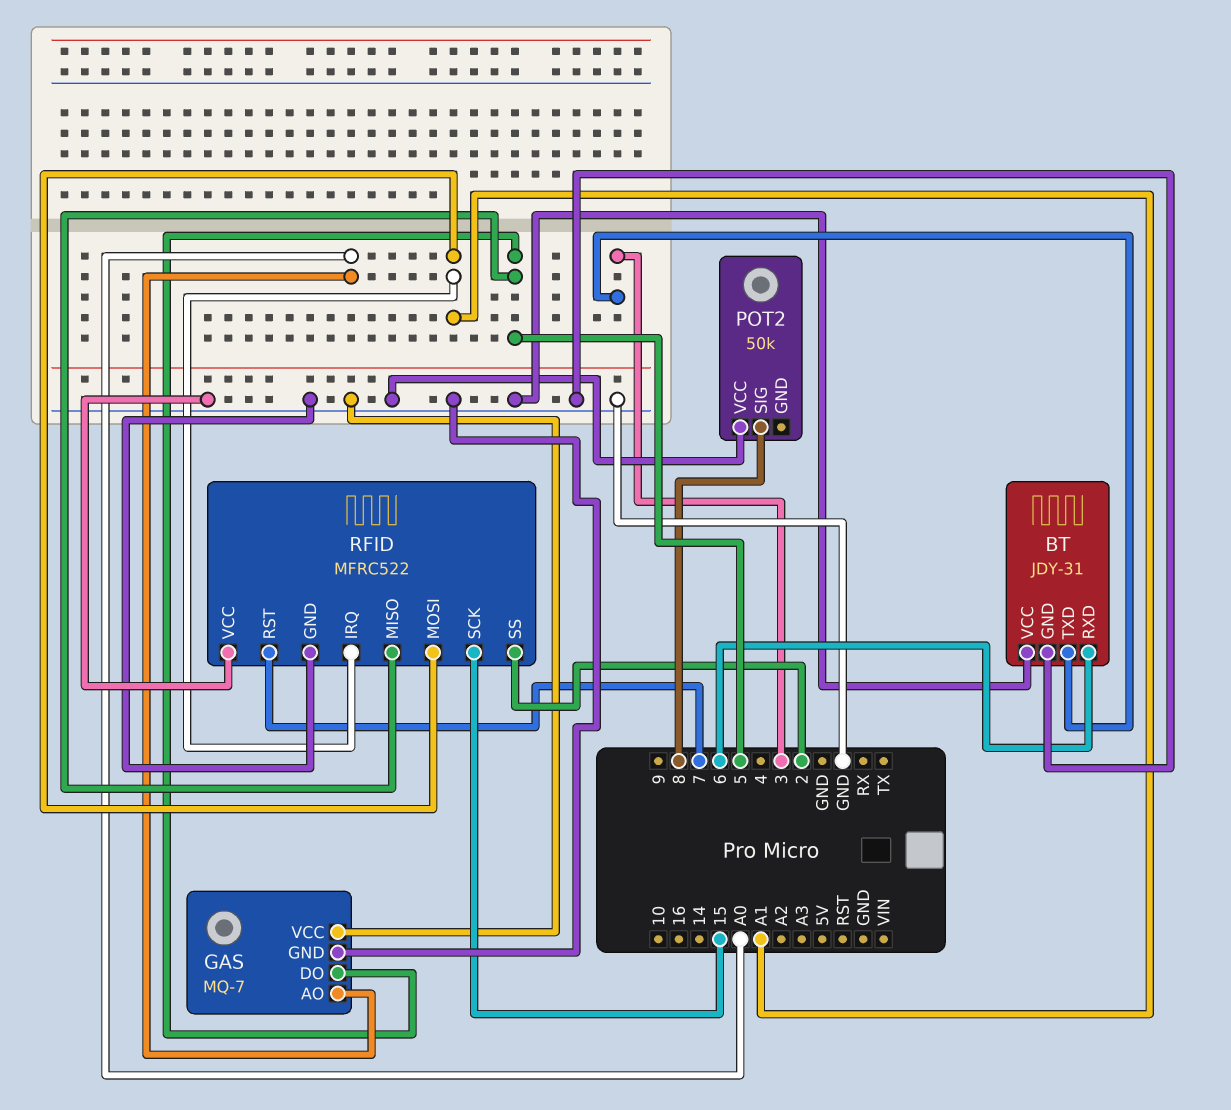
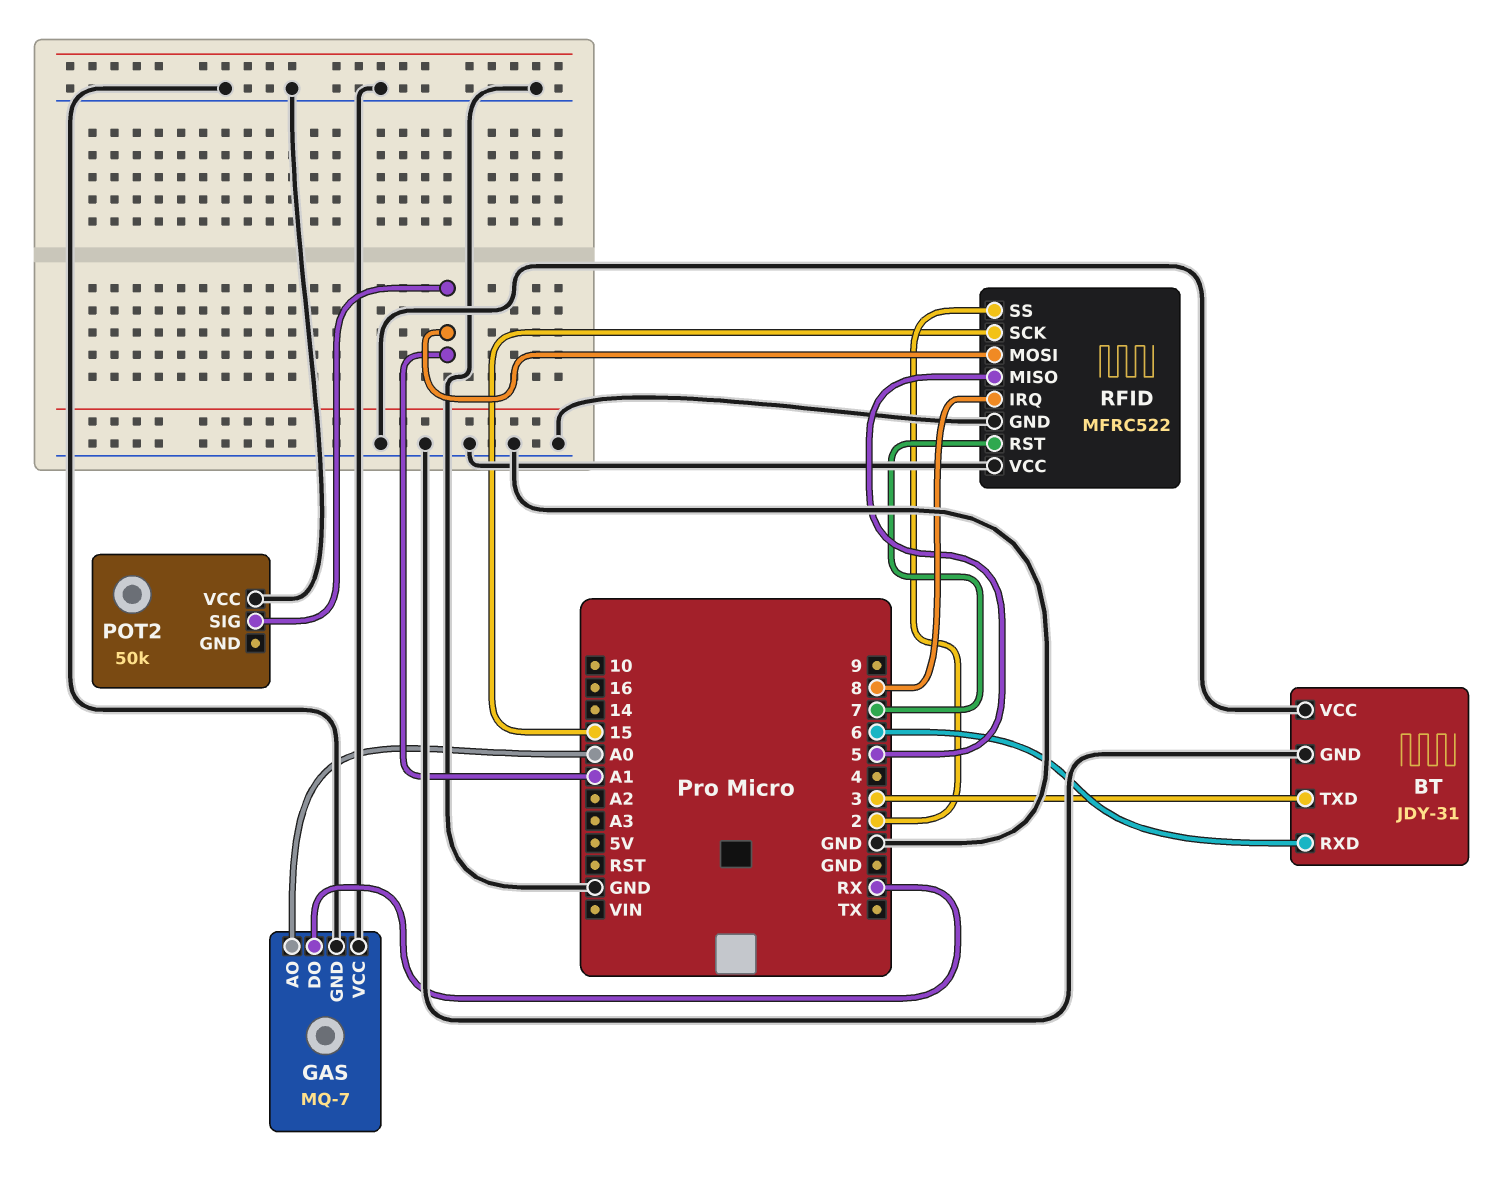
GAS pin DO: 5 -> RX
POT2 pin SIG: 8 -> A1
RFID pin IRQ: A1 -> 8

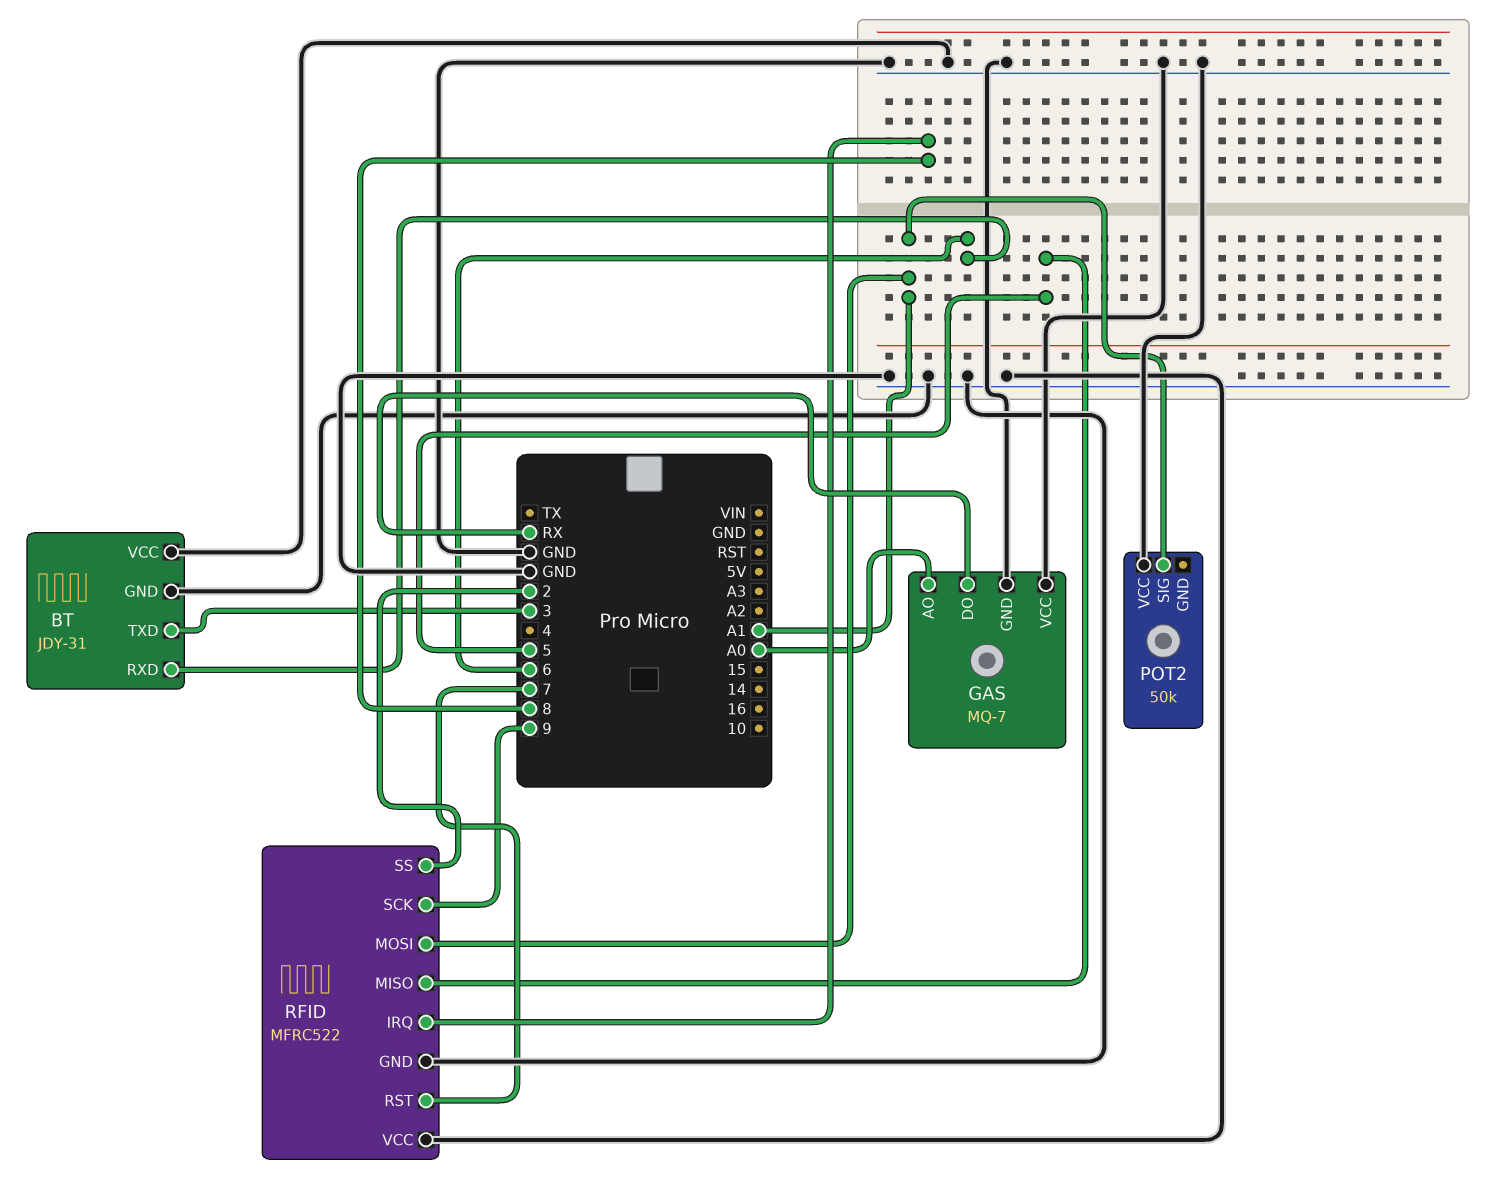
RFID pin SCK: 15 -> 9

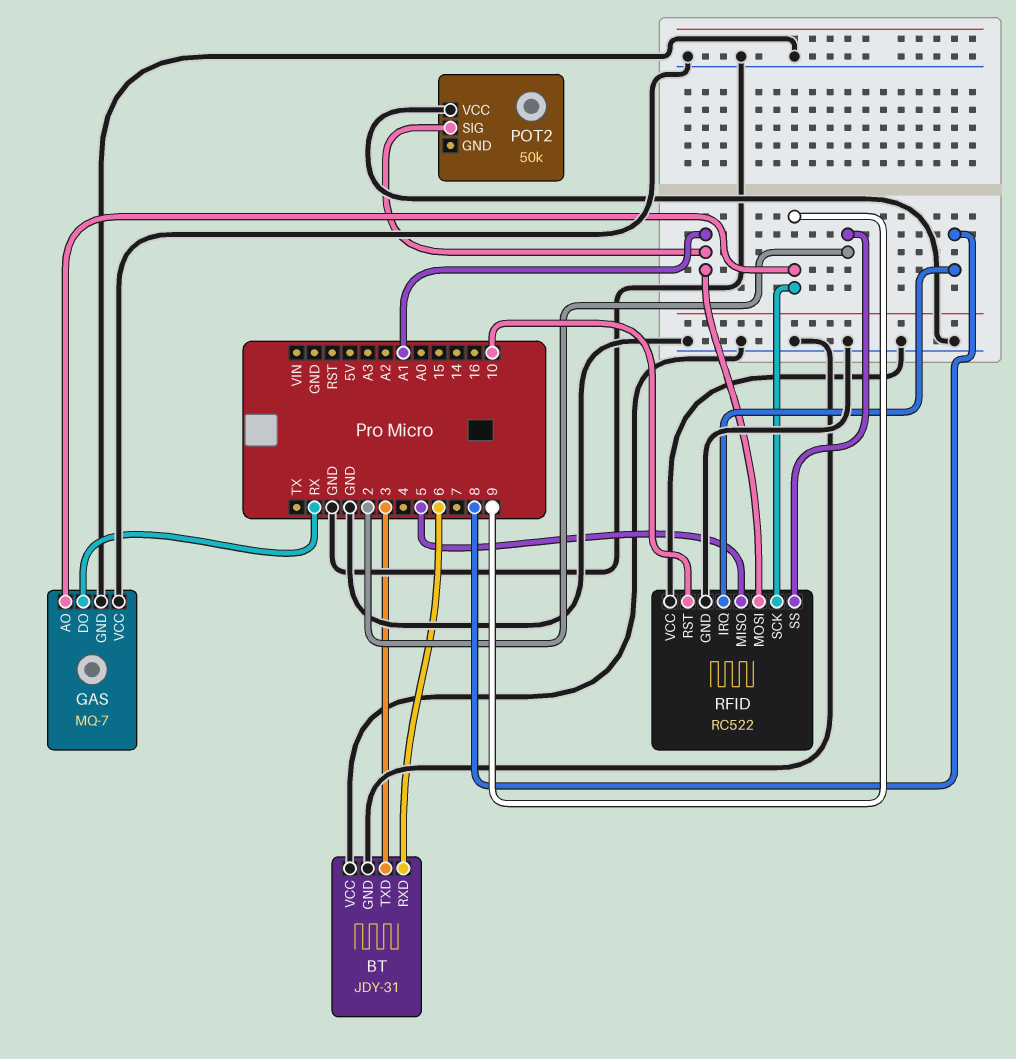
GAS pin AO: A0 -> 9
RFID: MFRC522 -> RC522
RFID pin RST: 7 -> 10

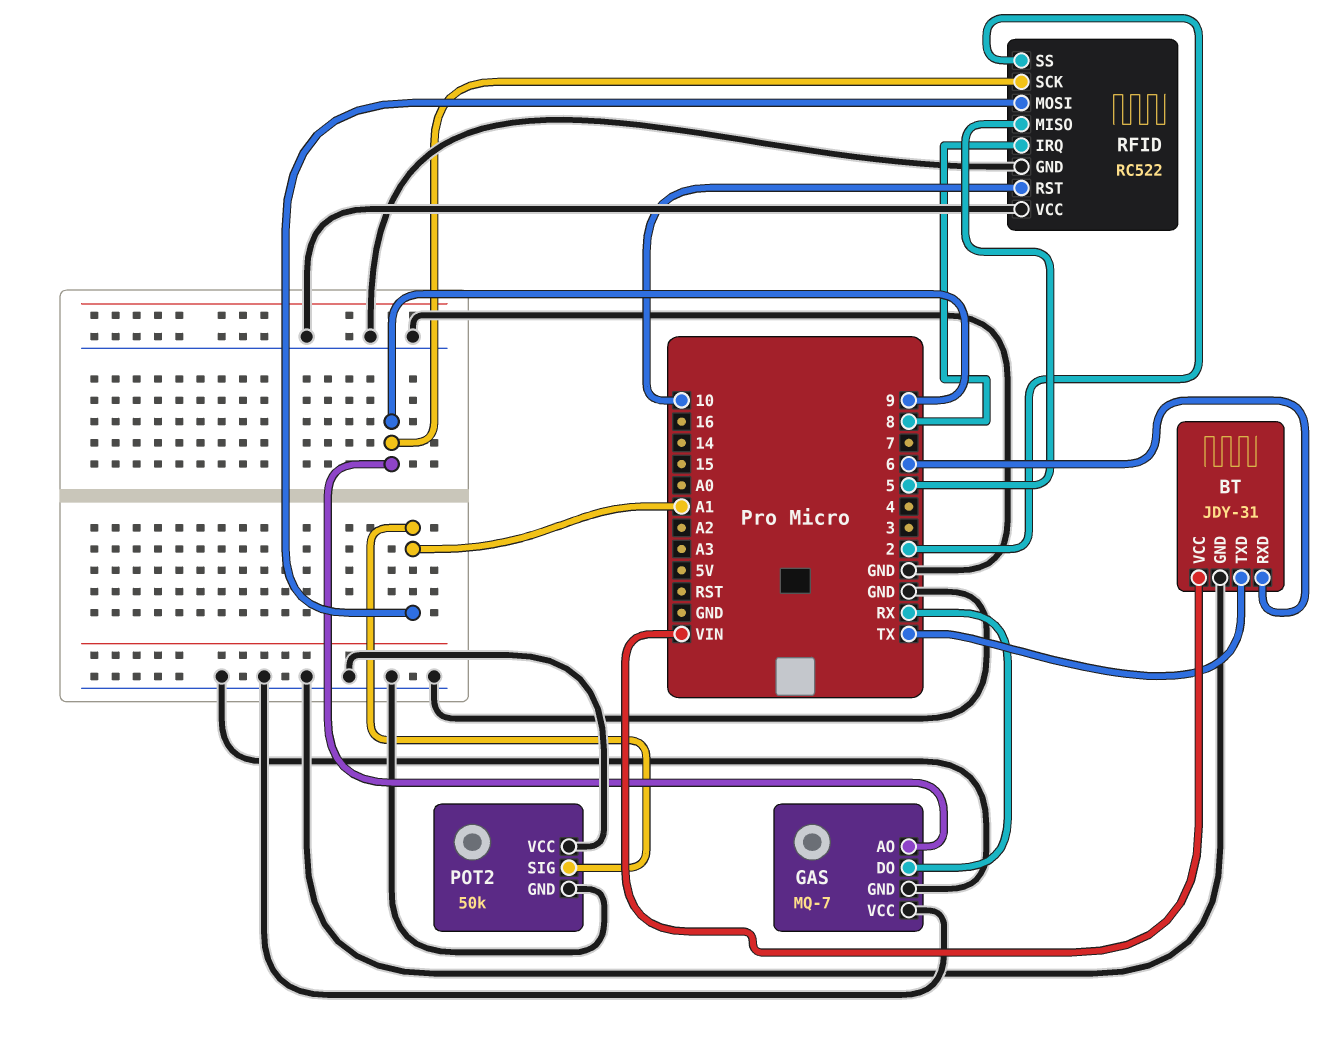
BT pin TXD: 3 -> TX
BT pin VCC: GND -> VIN
POT2 pin GND: none -> GND

